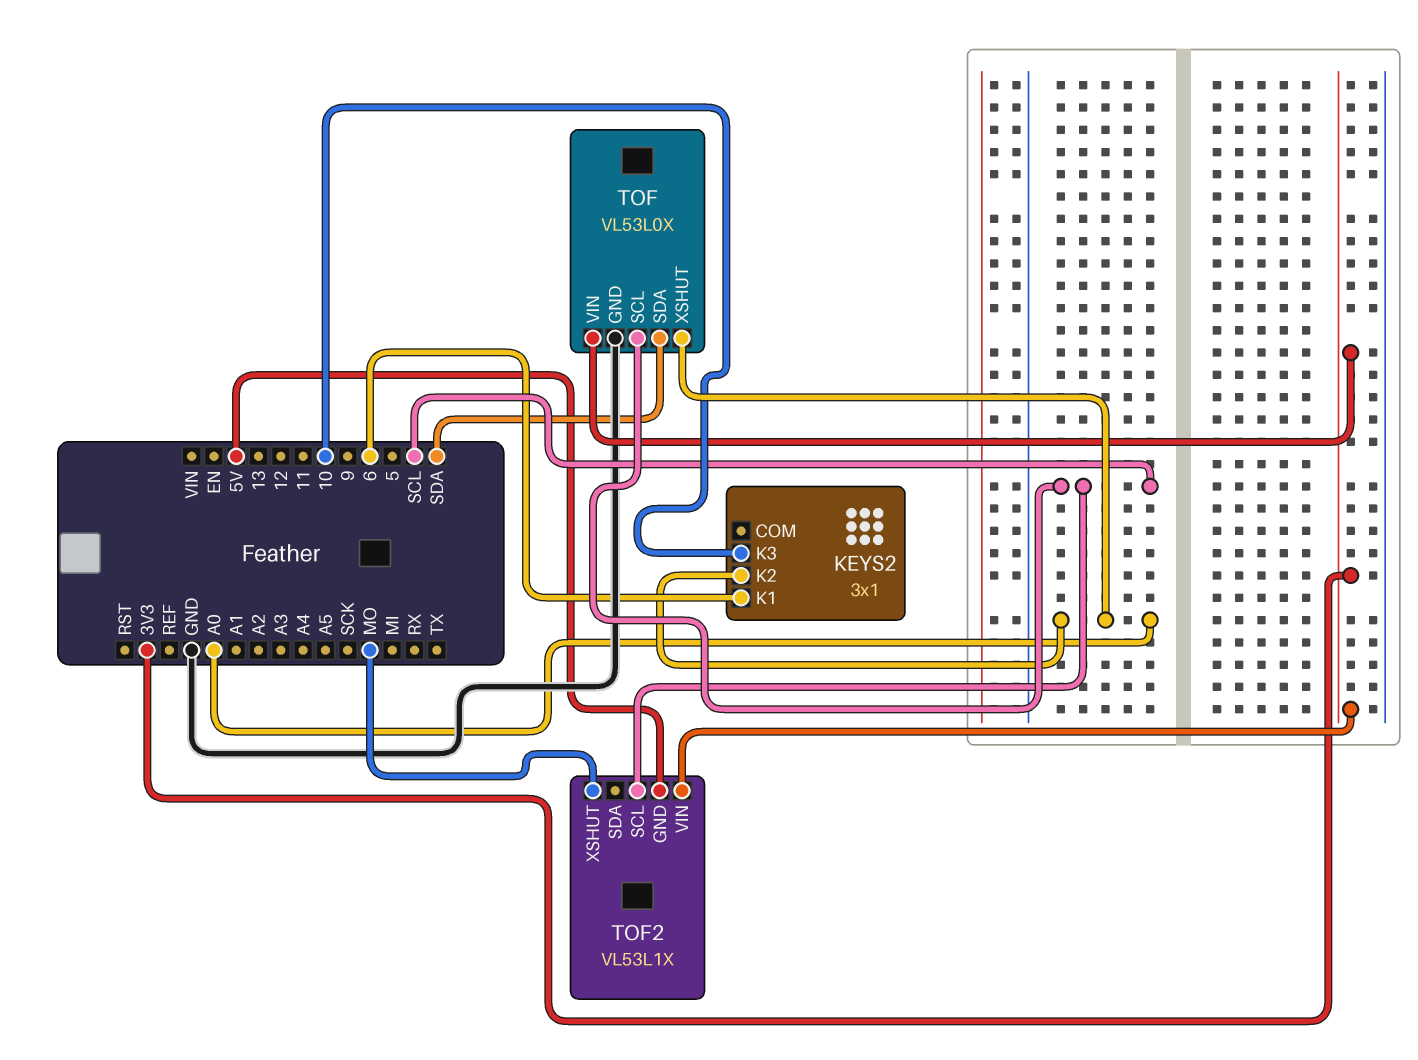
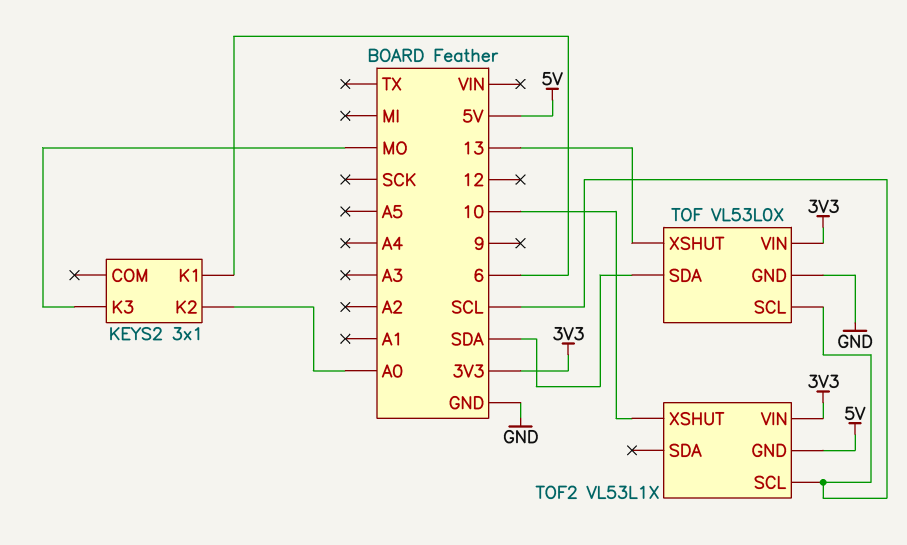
KEYS2 pin K3: 10 -> MO
TOF pin XSHUT: A0 -> 13
TOF2 pin XSHUT: MO -> 10

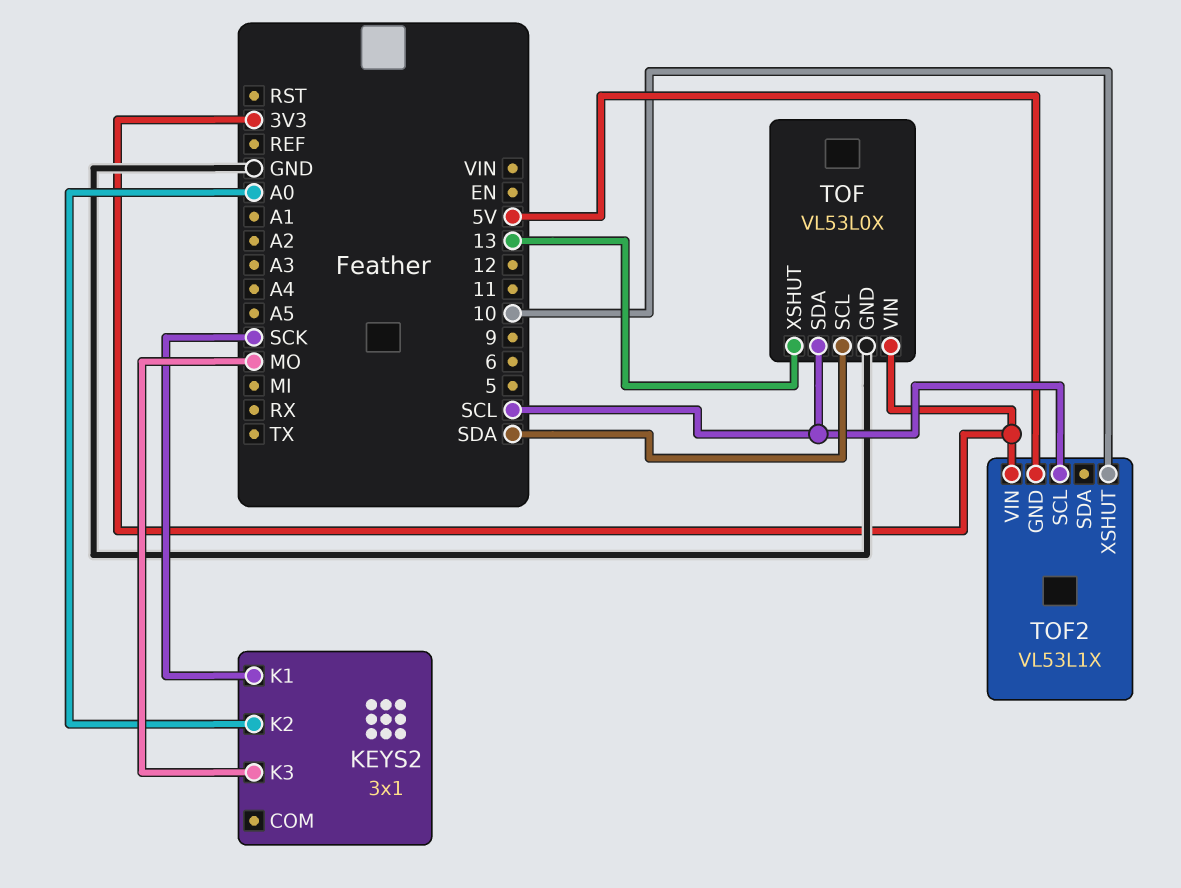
KEYS2 pin K1: 6 -> SCK
TOF pin SCL: SCL -> SDA
TOF pin SDA: SDA -> SCL

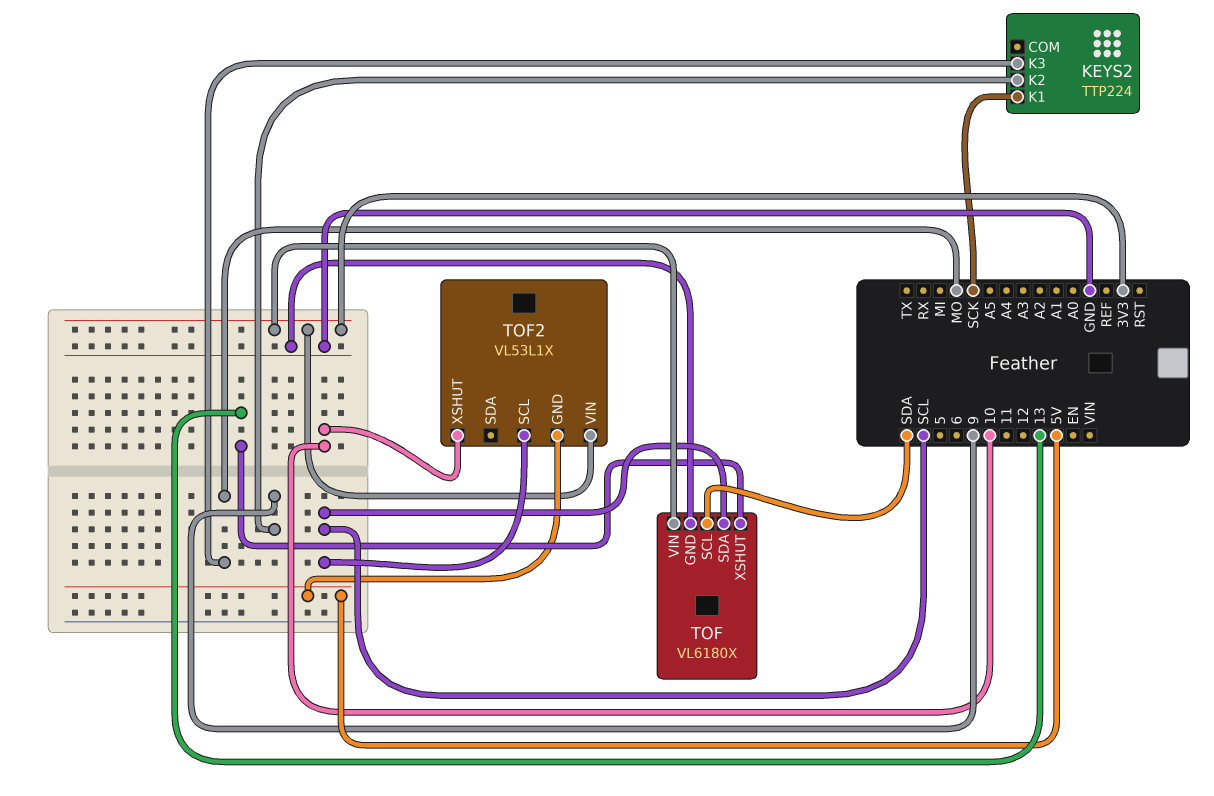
KEYS2: 3x1 -> TTP224
KEYS2 pin K2: A0 -> 9
TOF: VL53L0X -> VL6180X

